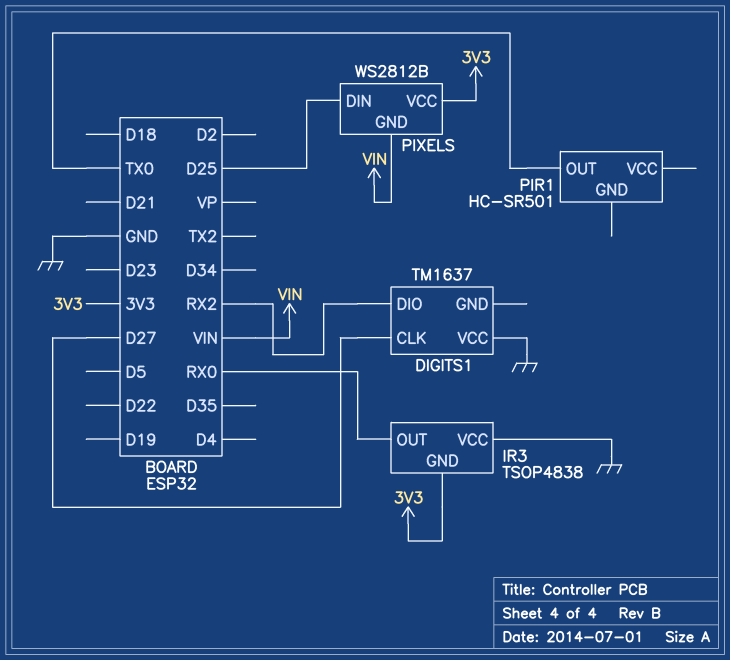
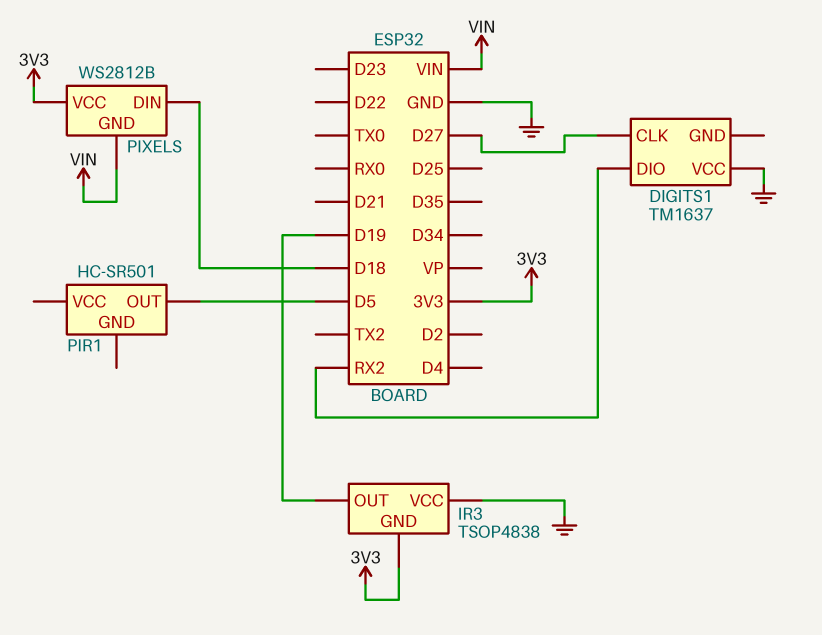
IR3 pin OUT: RX0 -> D19
PIR1 pin OUT: TX0 -> D5
PIXELS pin DIN: D25 -> D18

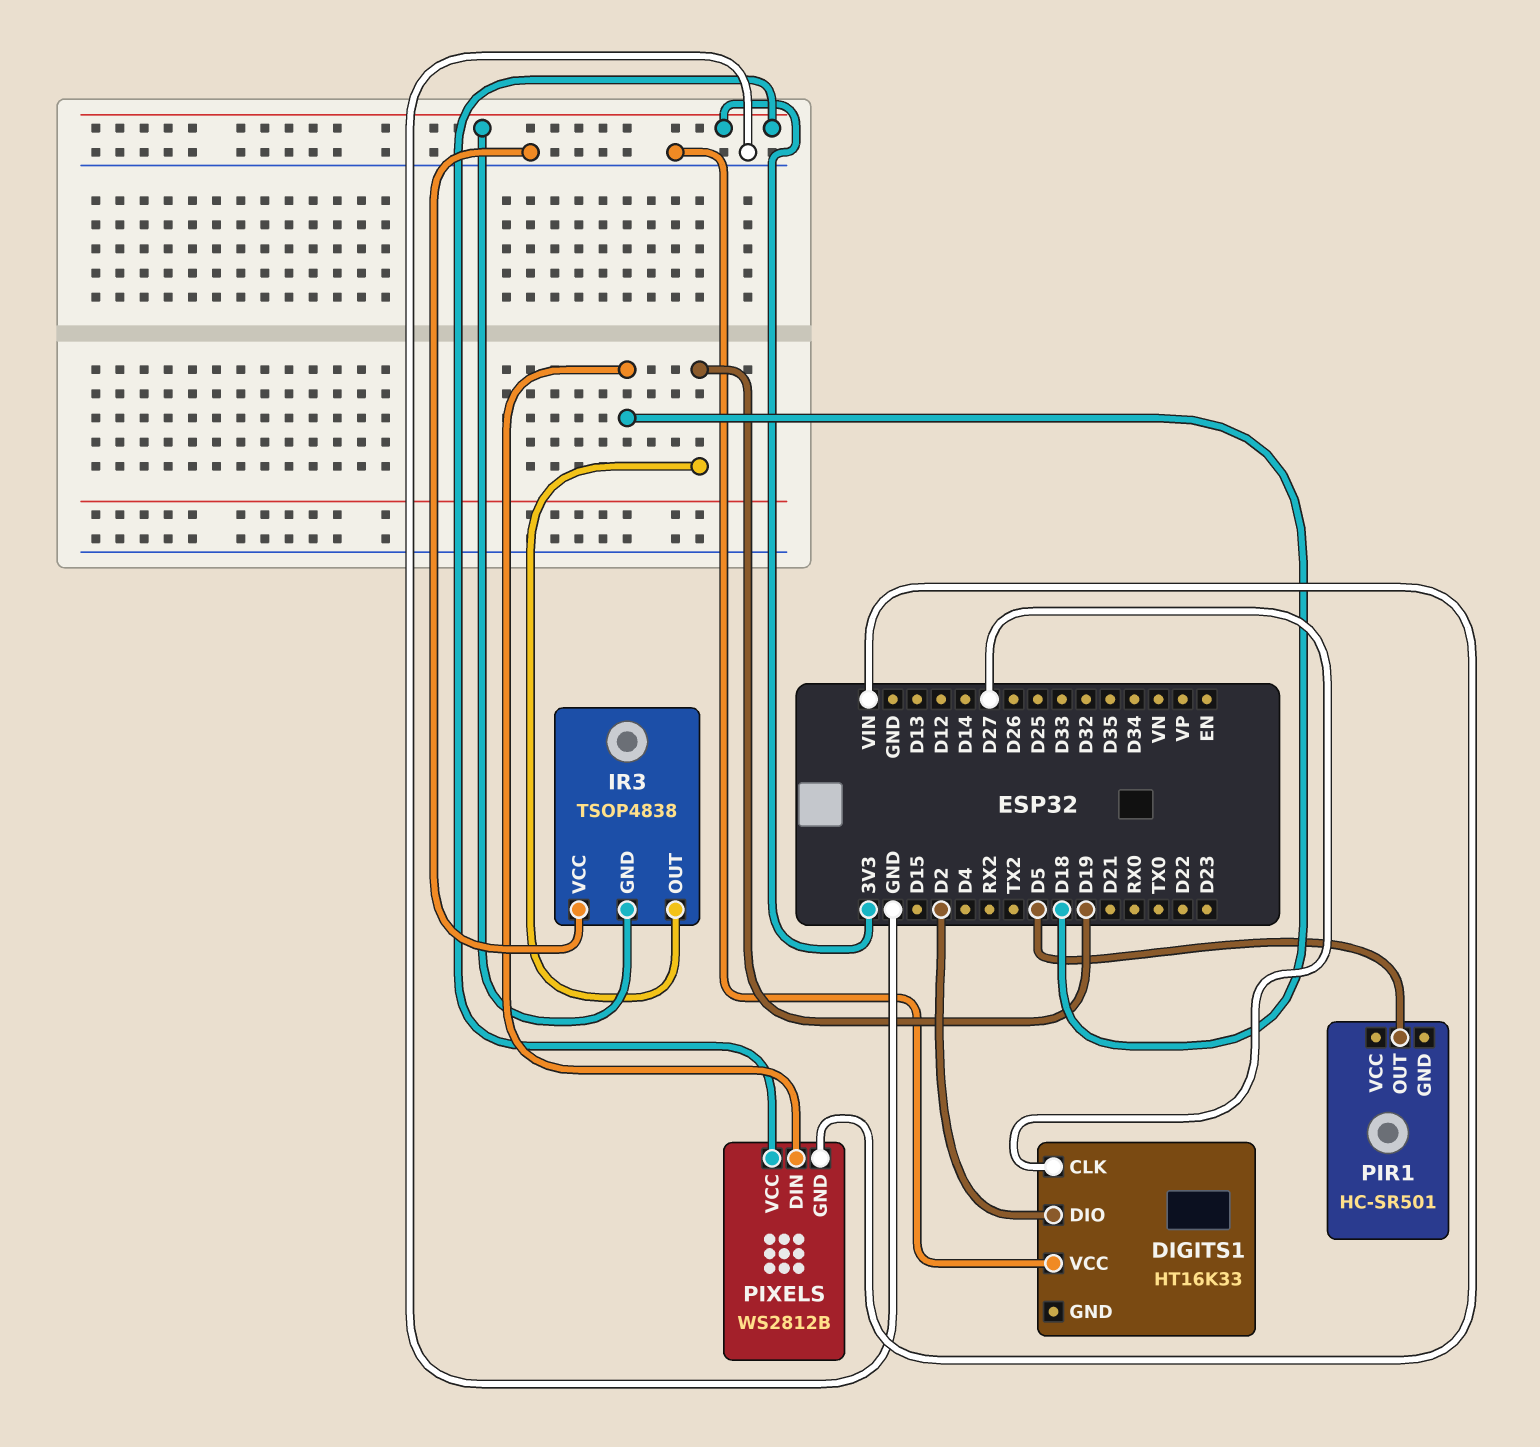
DIGITS1: TM1637 -> HT16K33
DIGITS1 pin DIO: RX2 -> D2

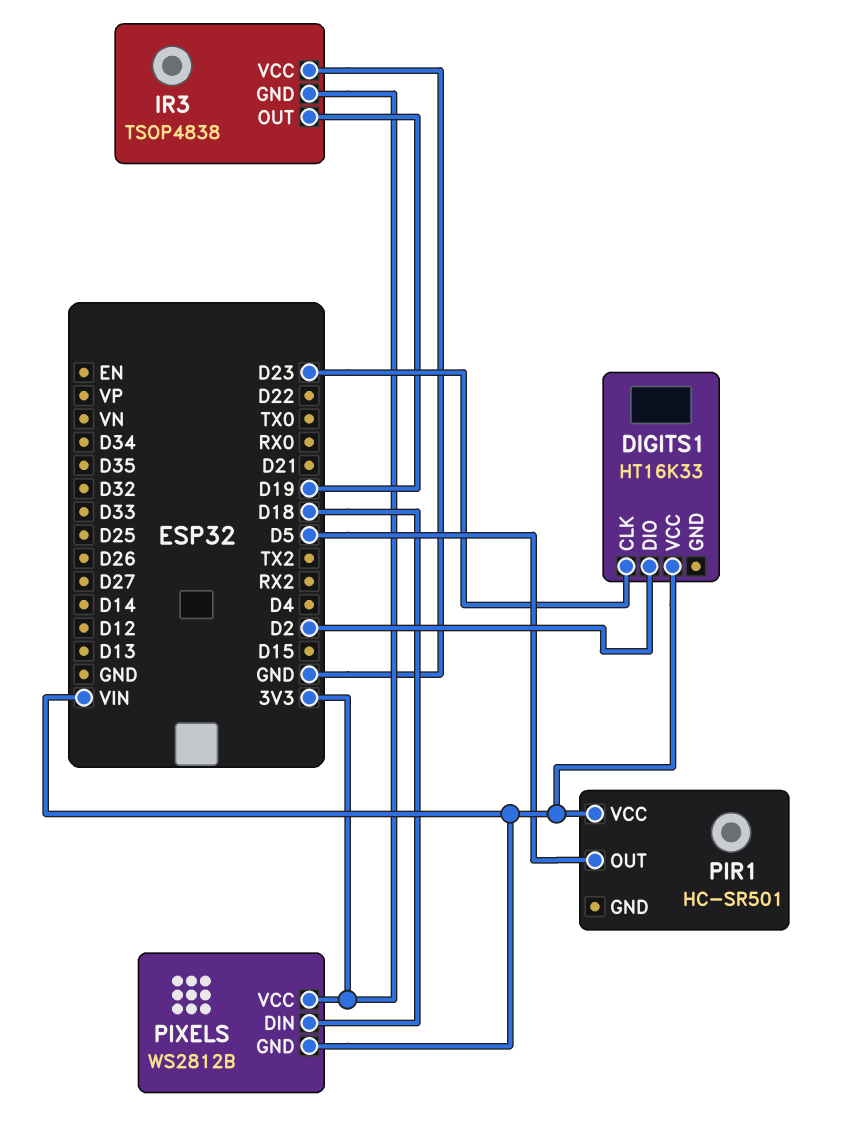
DIGITS1 pin CLK: D27 -> D23
DIGITS1 pin VCC: GND -> VIN
PIR1 pin VCC: none -> VIN

